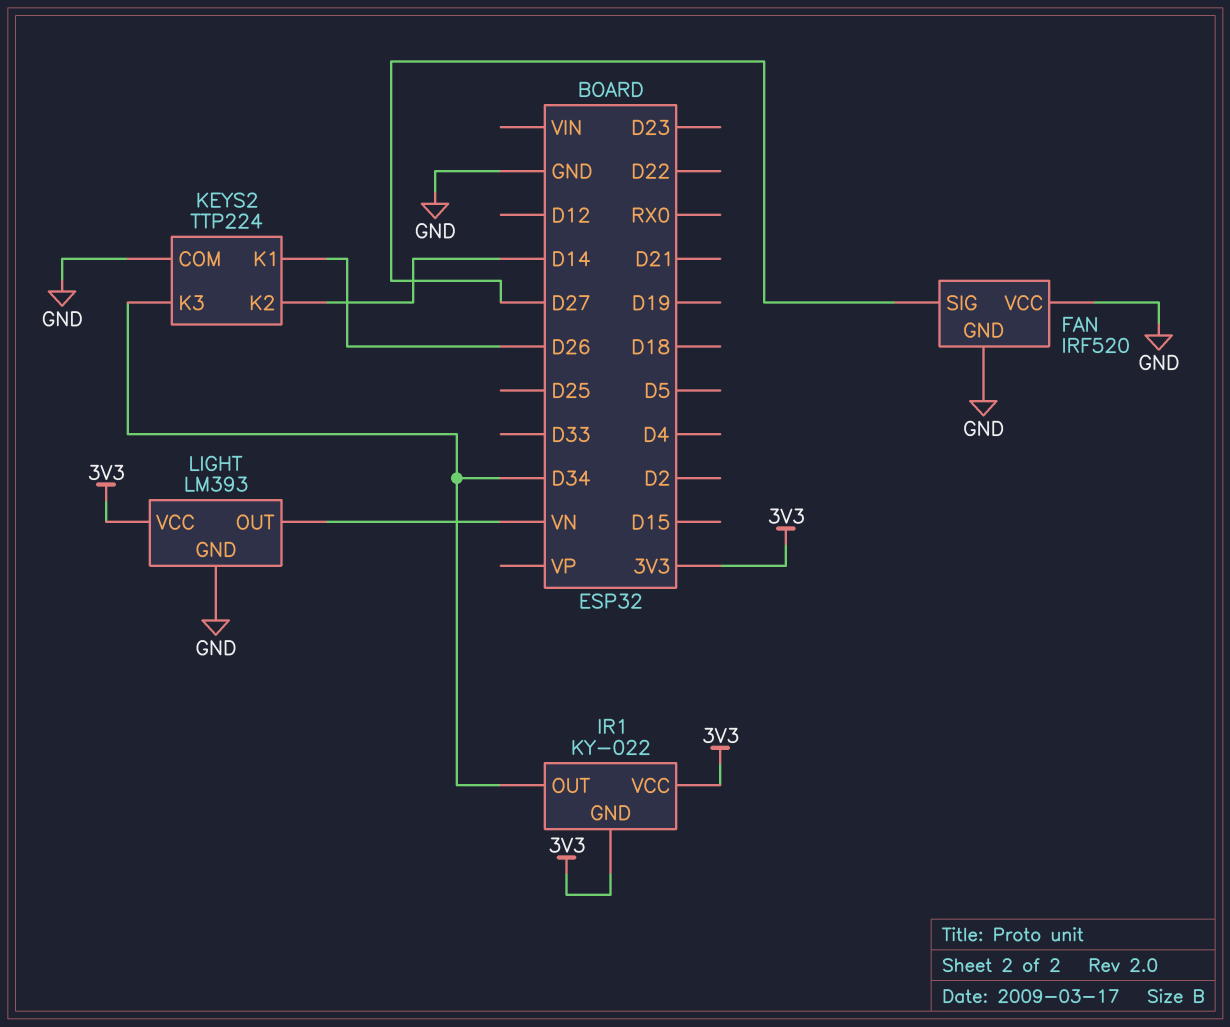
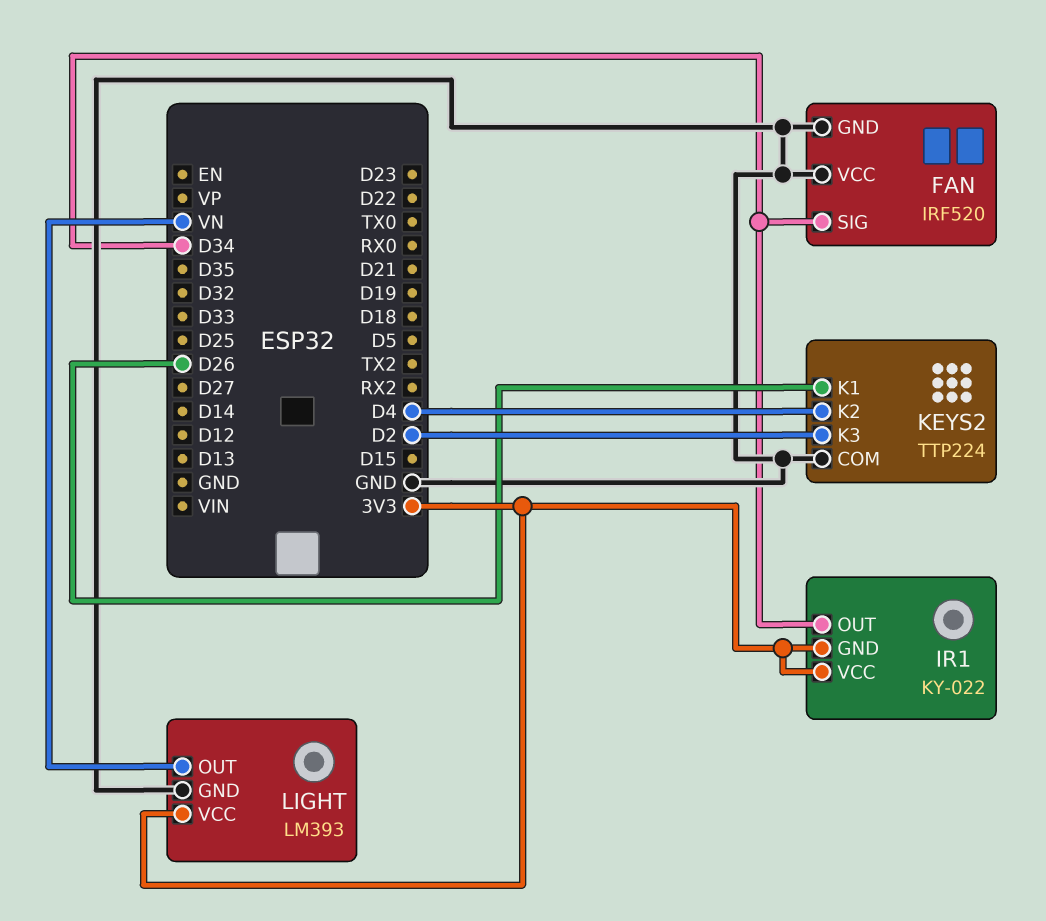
FAN pin SIG: D27 -> D34
KEYS2 pin K2: D14 -> D4
KEYS2 pin K3: D34 -> D2

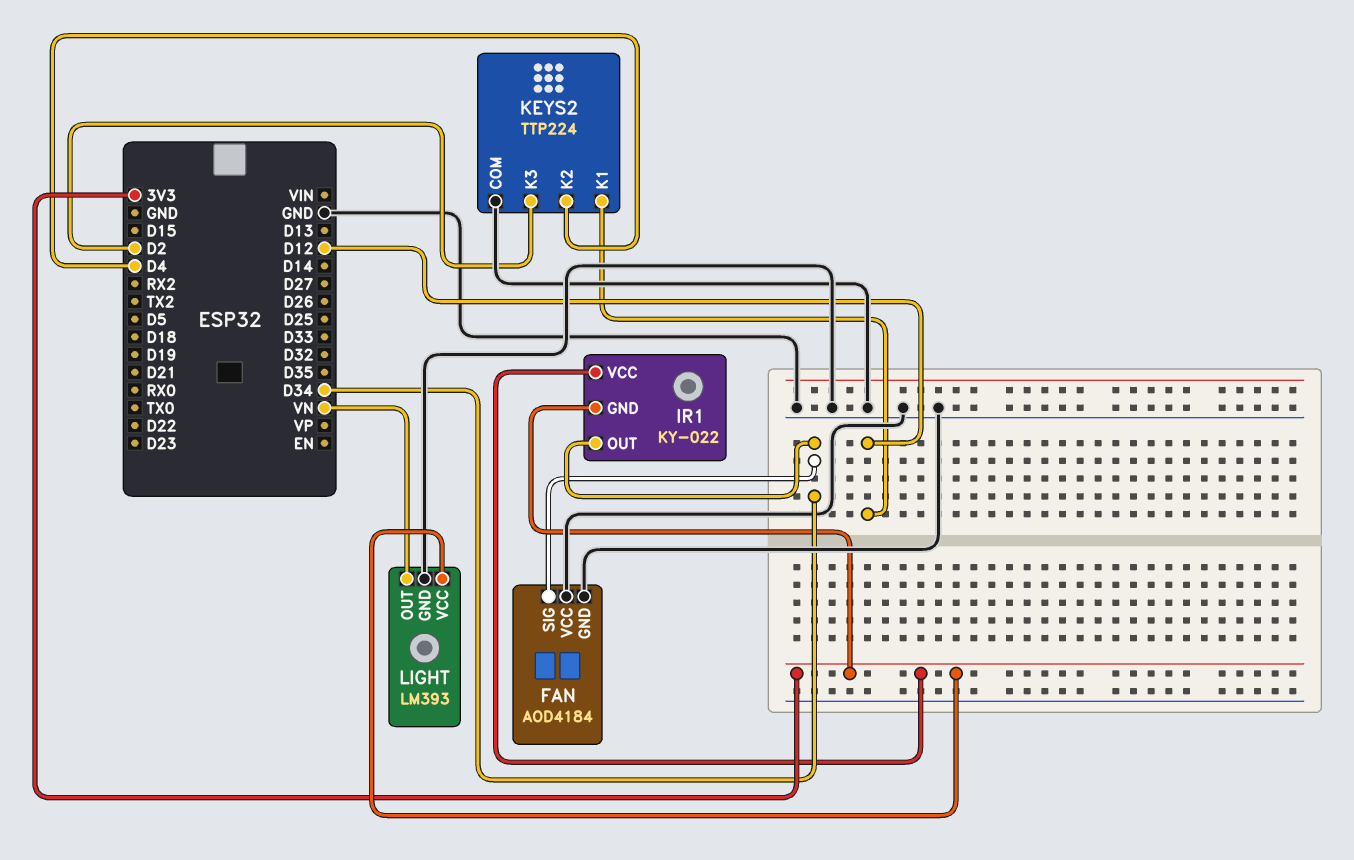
FAN: IRF520 -> AOD4184
KEYS2 pin K1: D26 -> D12

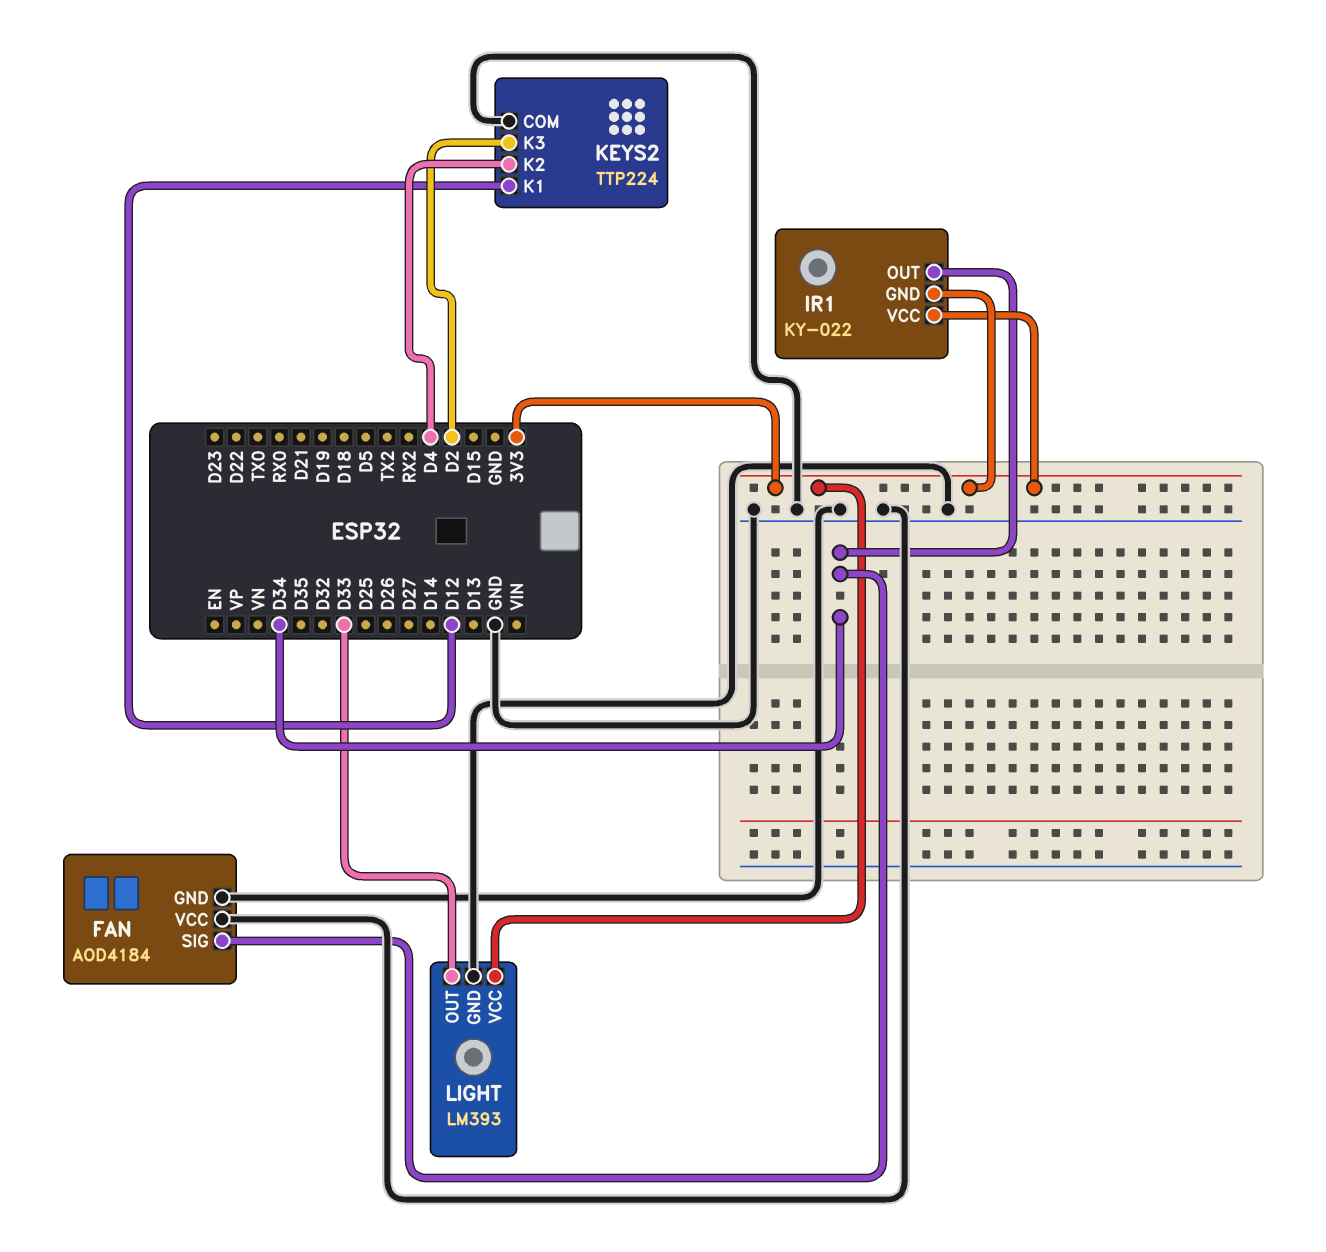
LIGHT pin OUT: VN -> D33

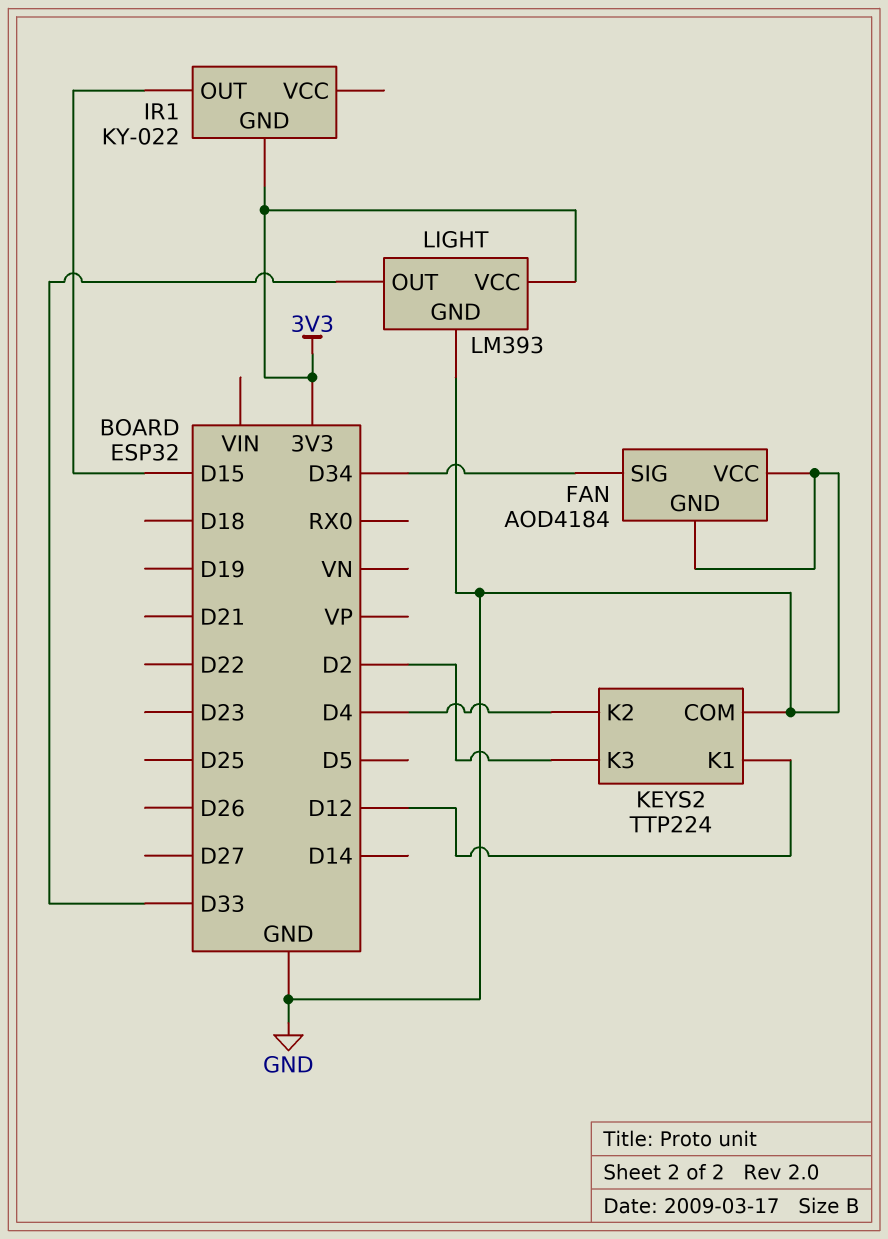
IR1 pin OUT: D34 -> D15
IR1 pin VCC: 3V3 -> none

